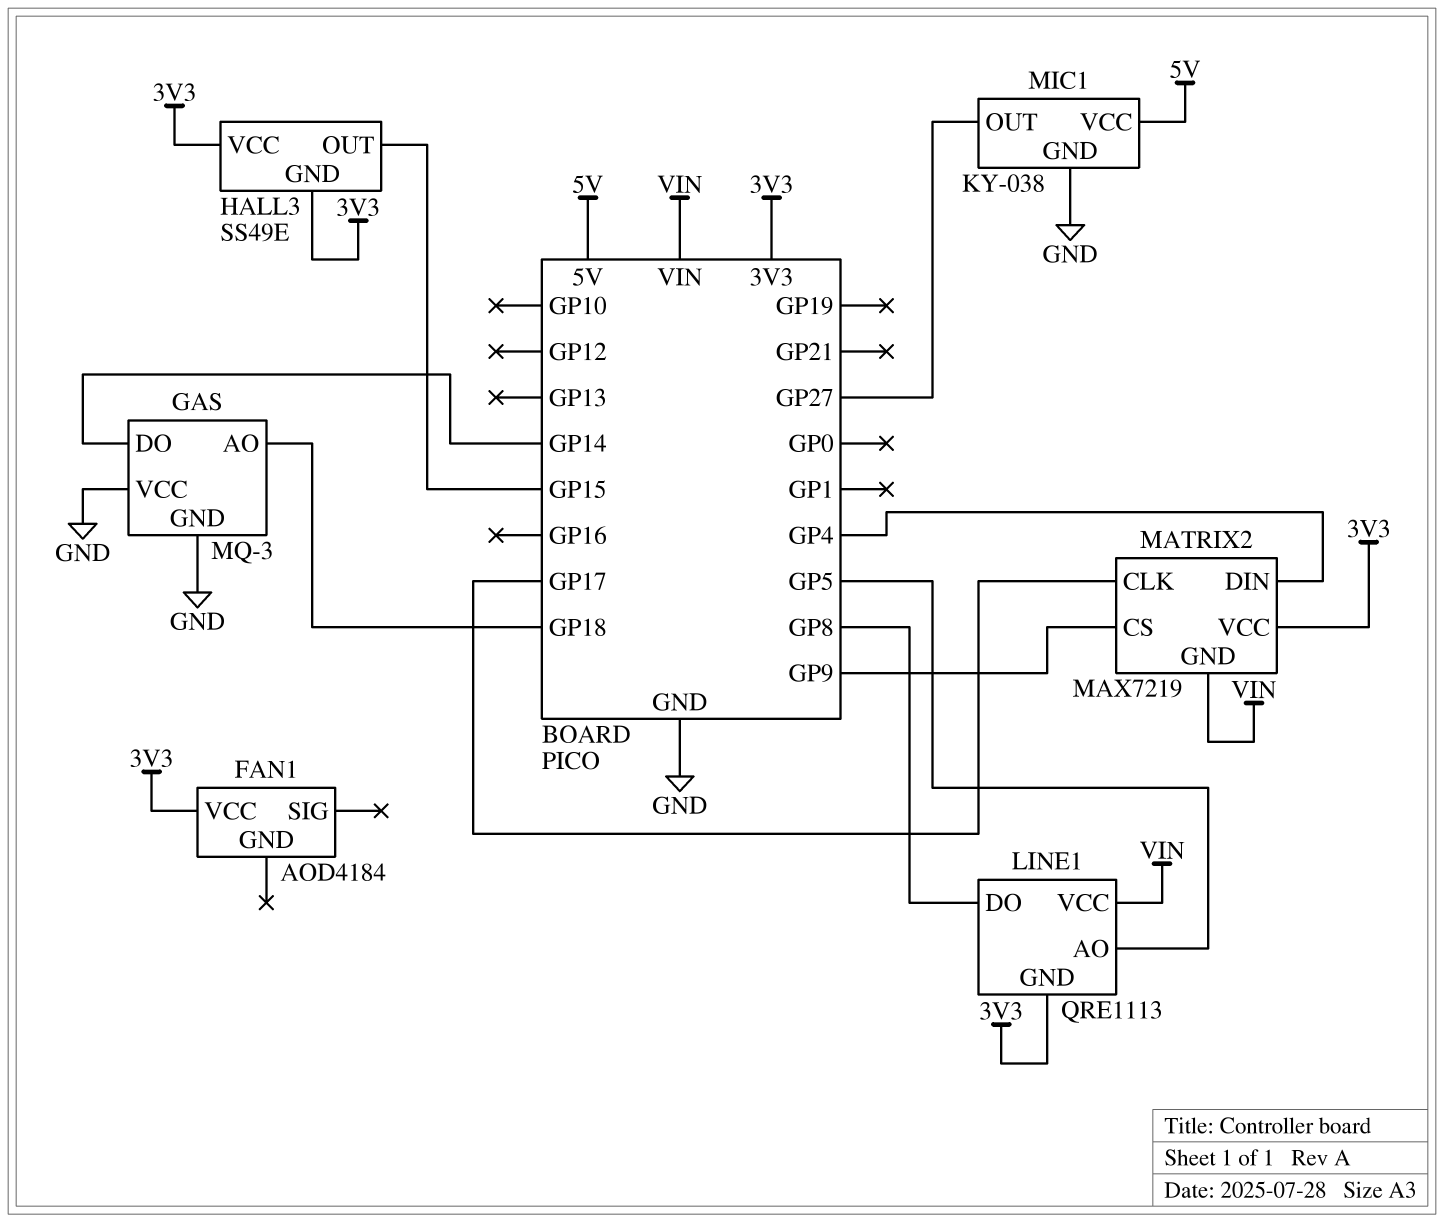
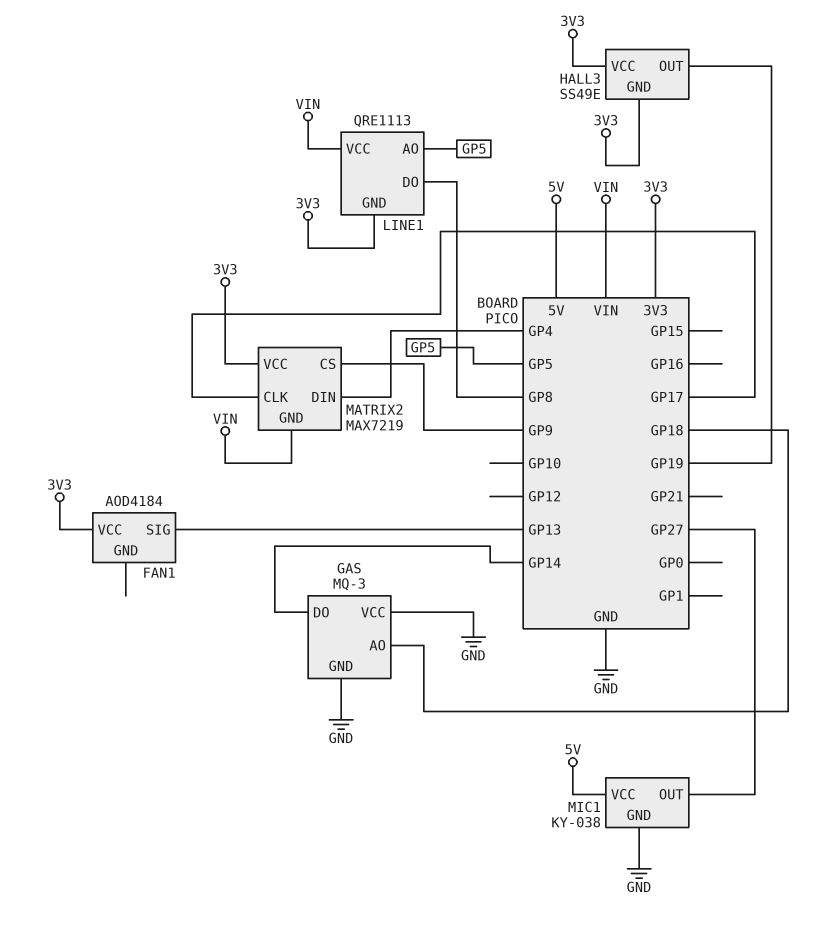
FAN1 pin SIG: none -> GP13
HALL3 pin OUT: GP15 -> GP19

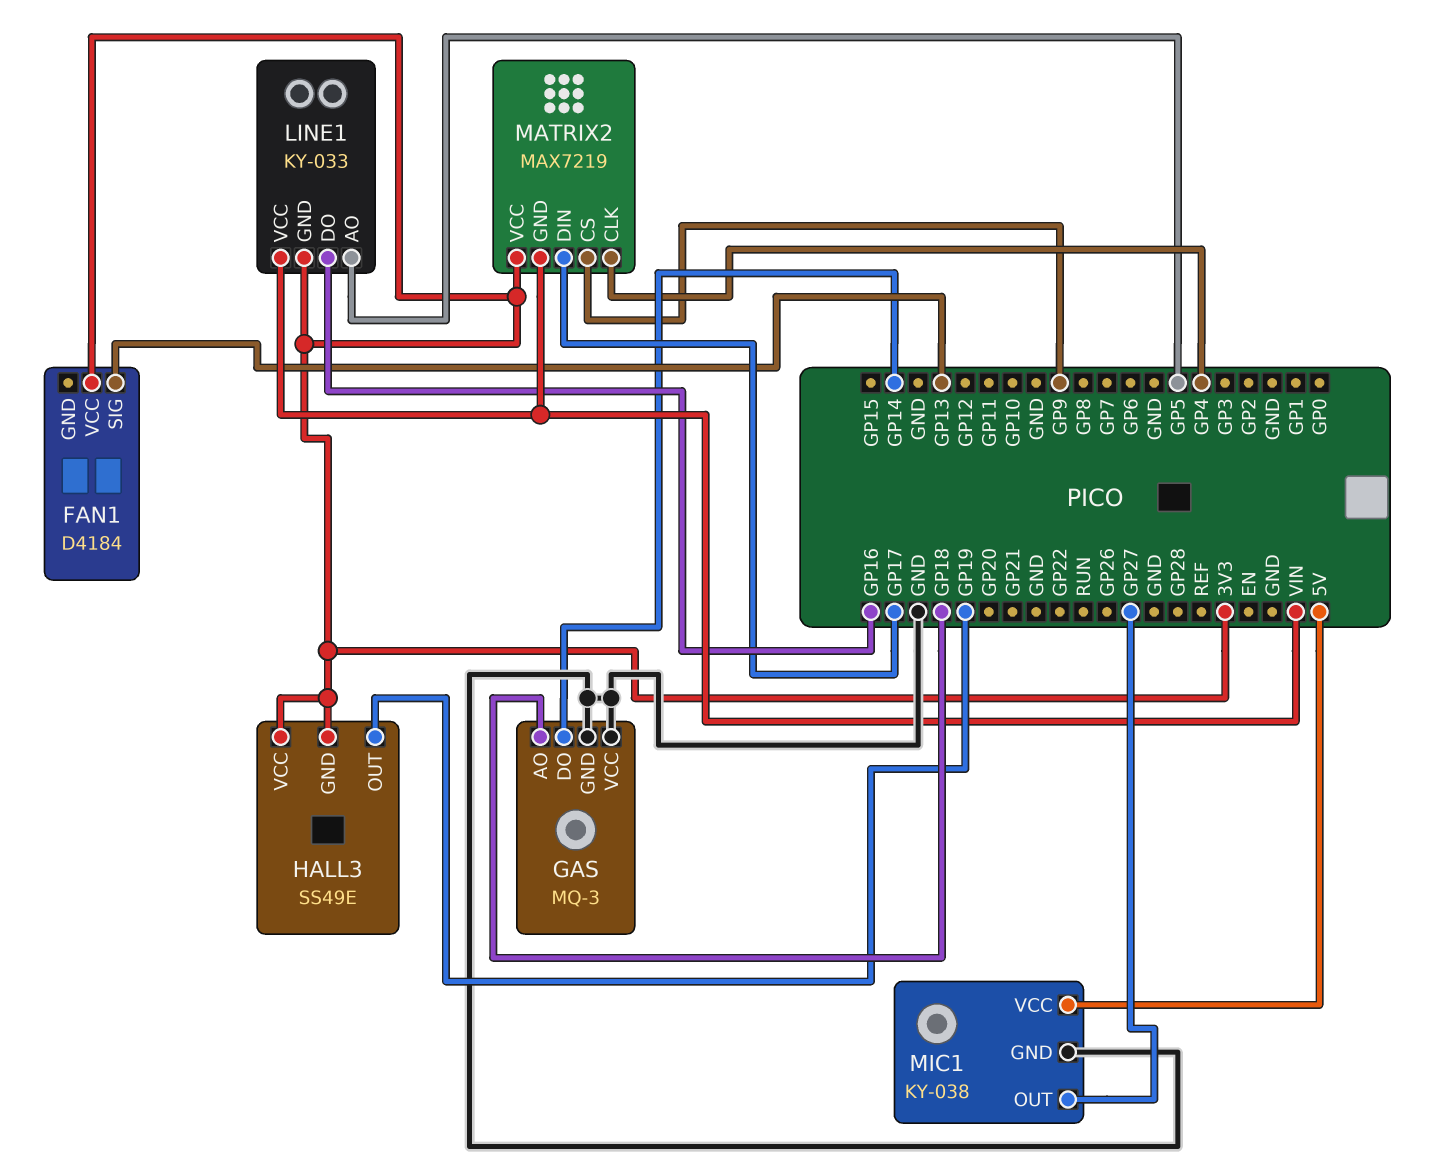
FAN1: AOD4184 -> D4184
LINE1: QRE1113 -> KY-033
LINE1 pin DO: GP8 -> GP16
MATRIX2 pin CLK: GP17 -> GP4
MATRIX2 pin DIN: GP4 -> GP17

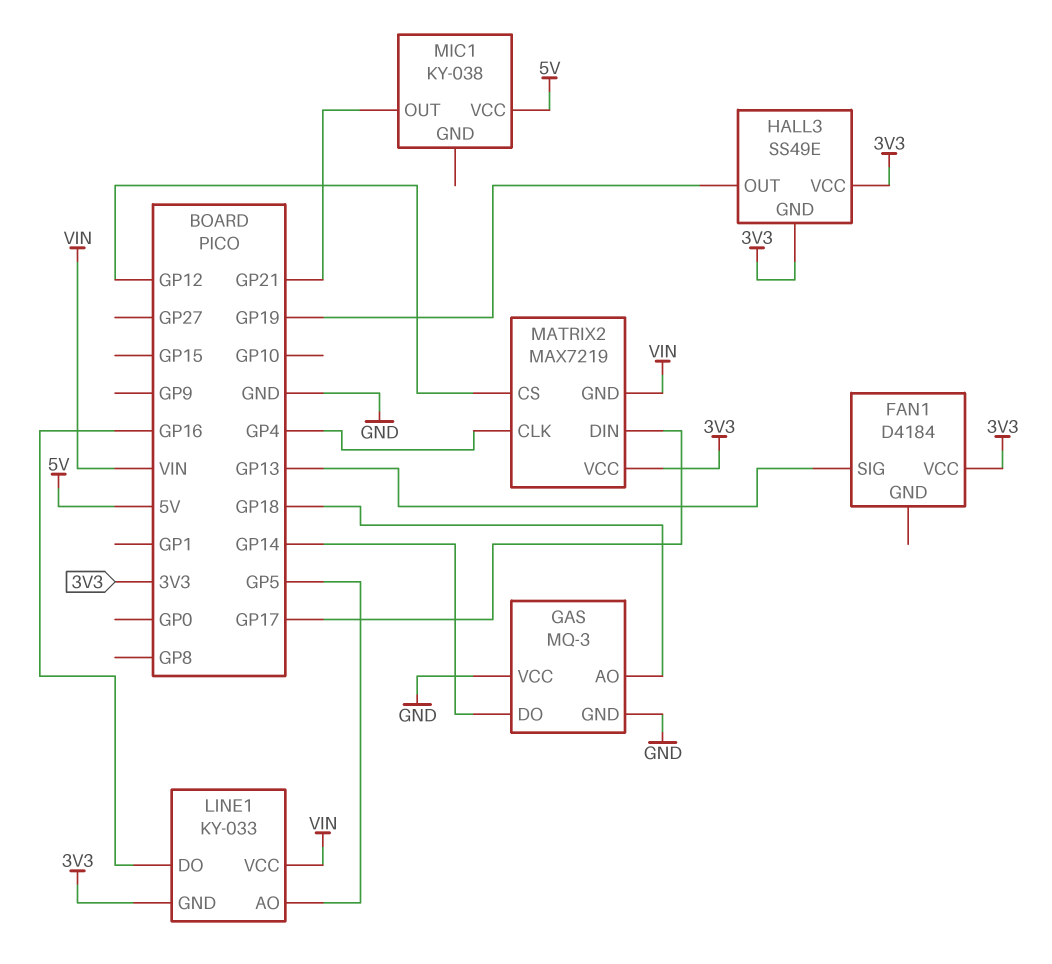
MATRIX2 pin CS: GP9 -> GP12
MIC1 pin GND: GND -> none
MIC1 pin OUT: GP27 -> GP21

